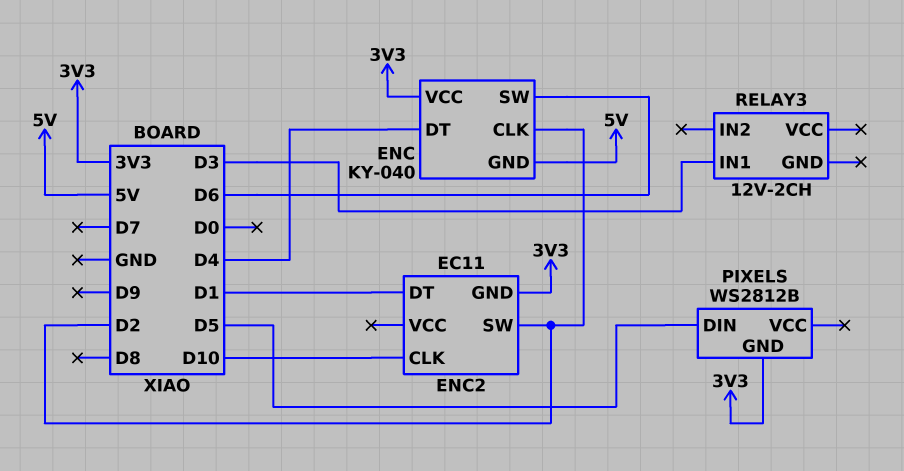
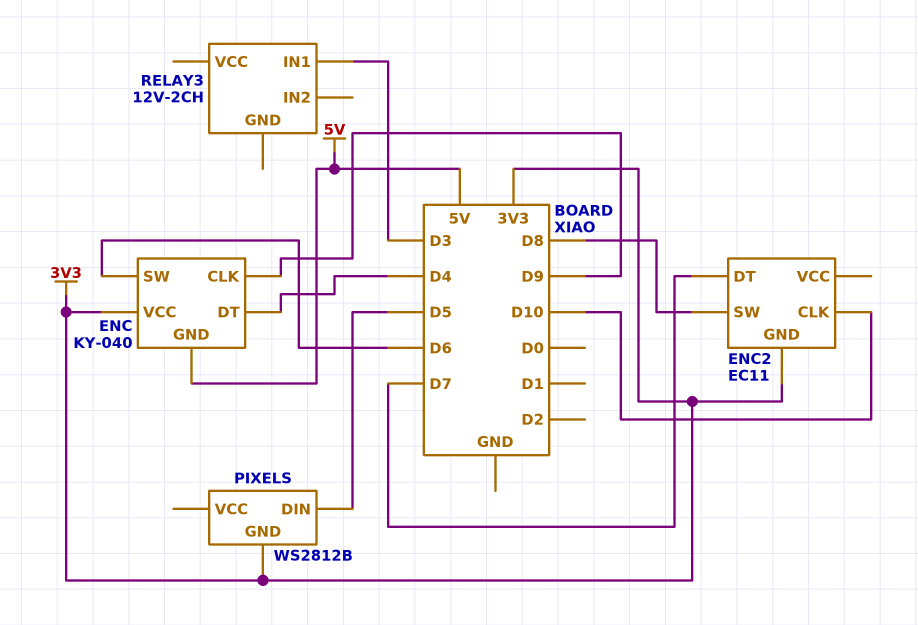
ENC pin CLK: D2 -> D9
ENC2 pin DT: D1 -> D7
ENC2 pin SW: D2 -> D8

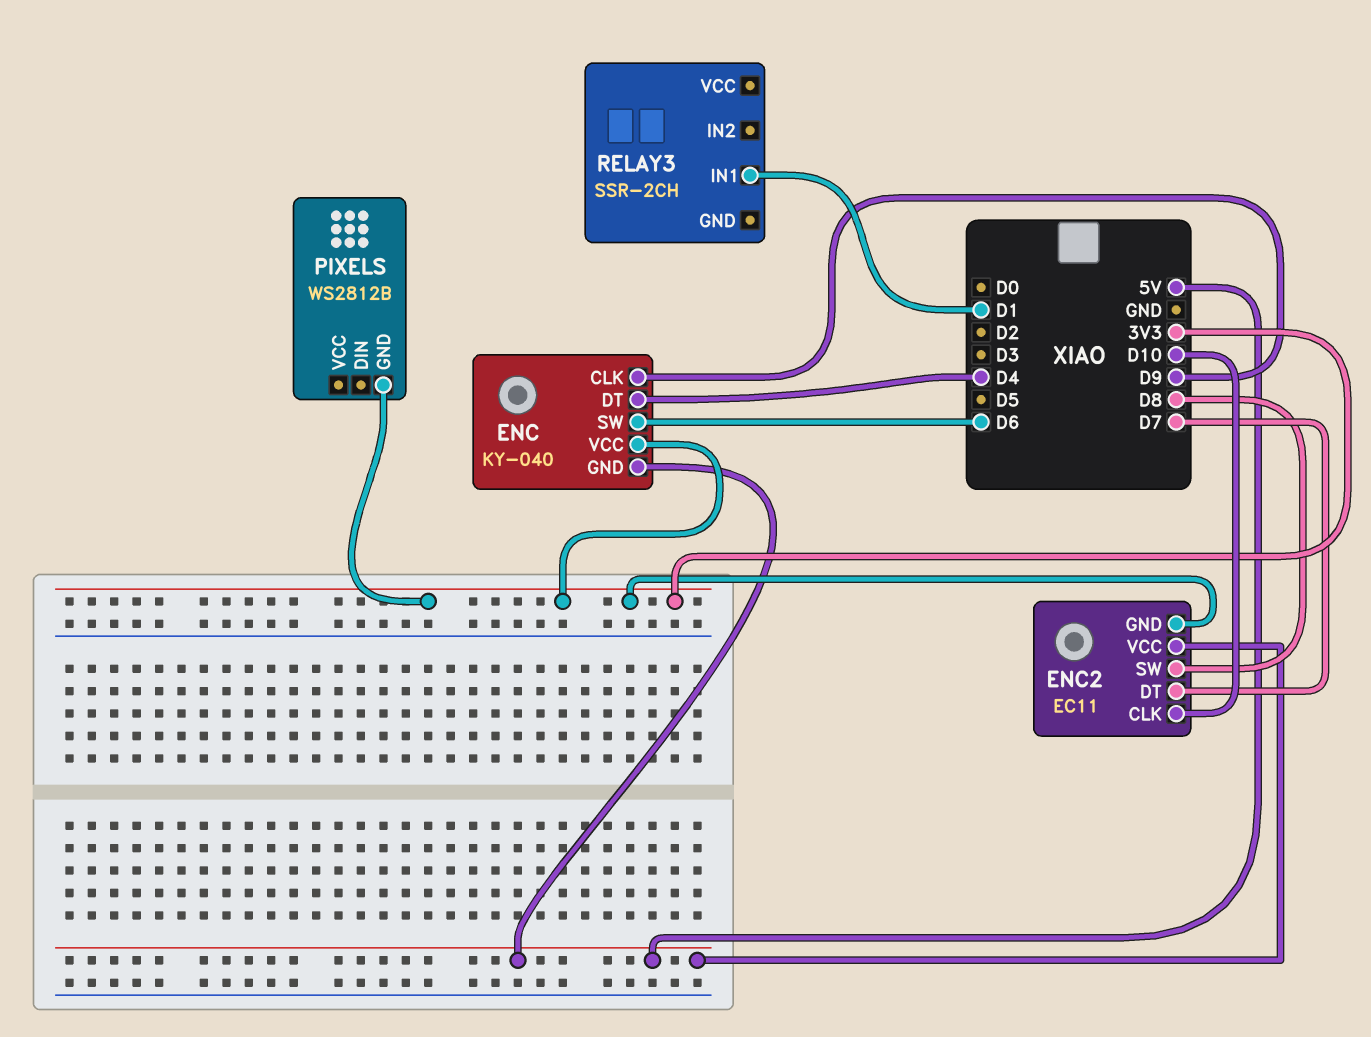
ENC2 pin VCC: none -> 5V
PIXELS pin DIN: D5 -> none
RELAY3: 12V-2CH -> SSR-2CH
RELAY3 pin IN1: D3 -> D1

